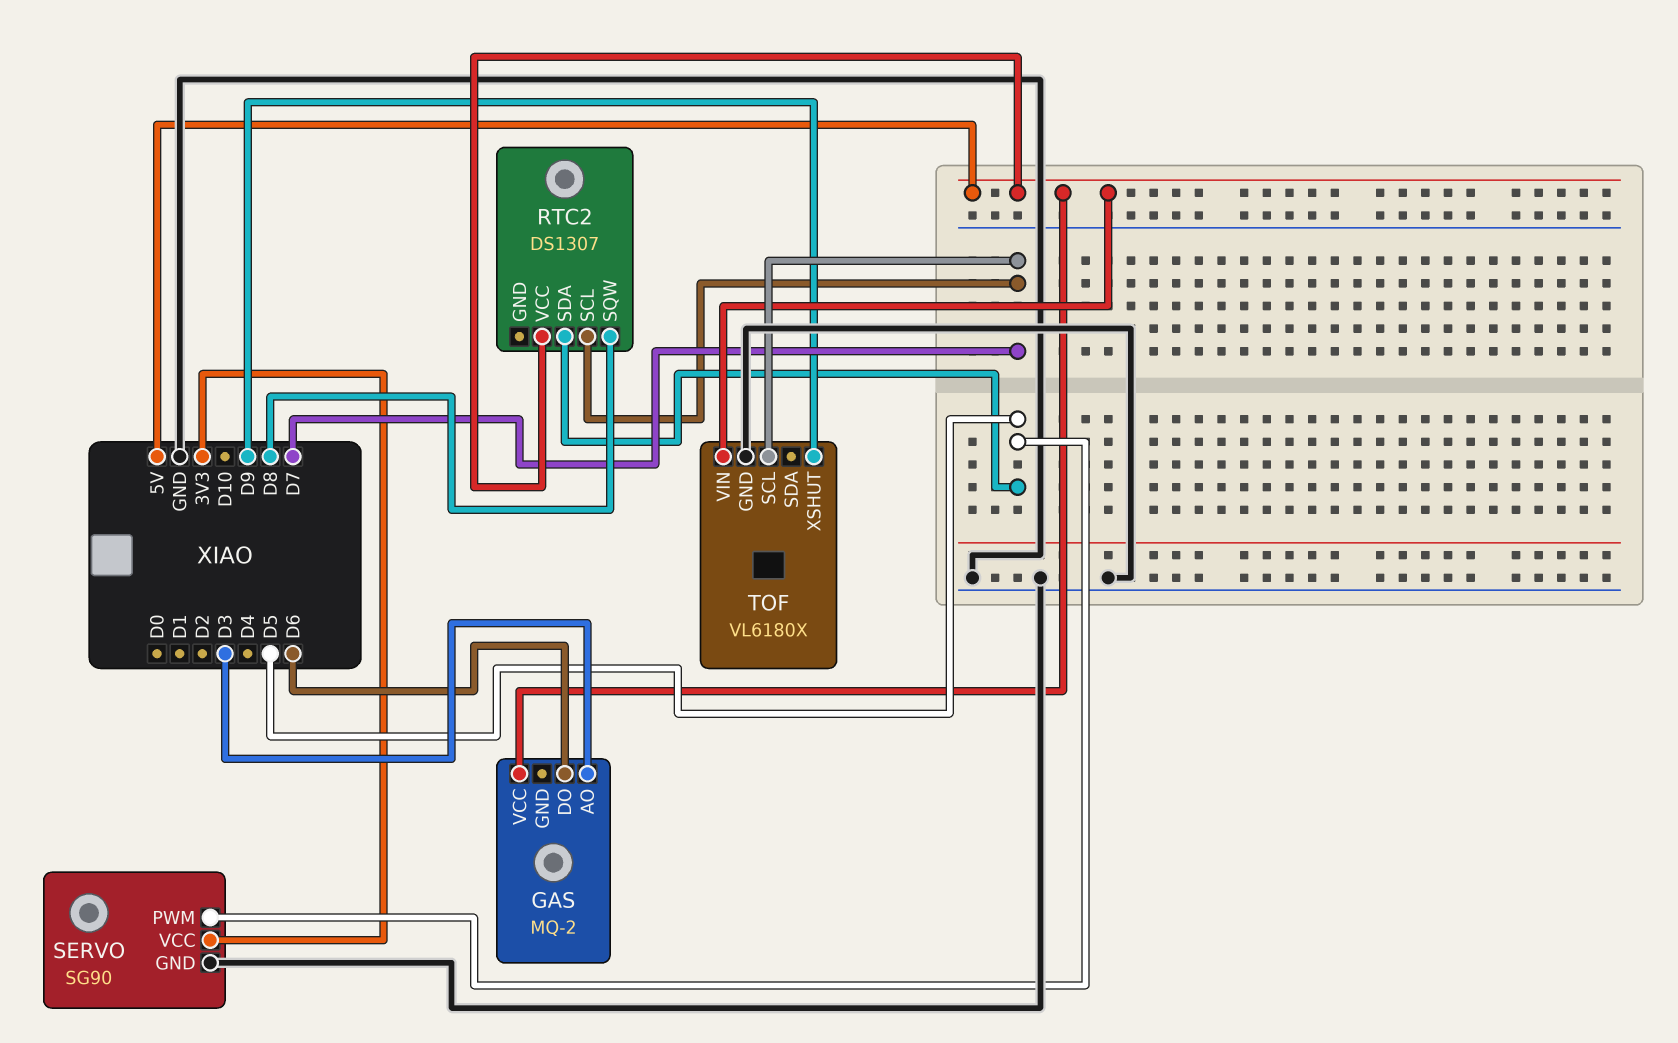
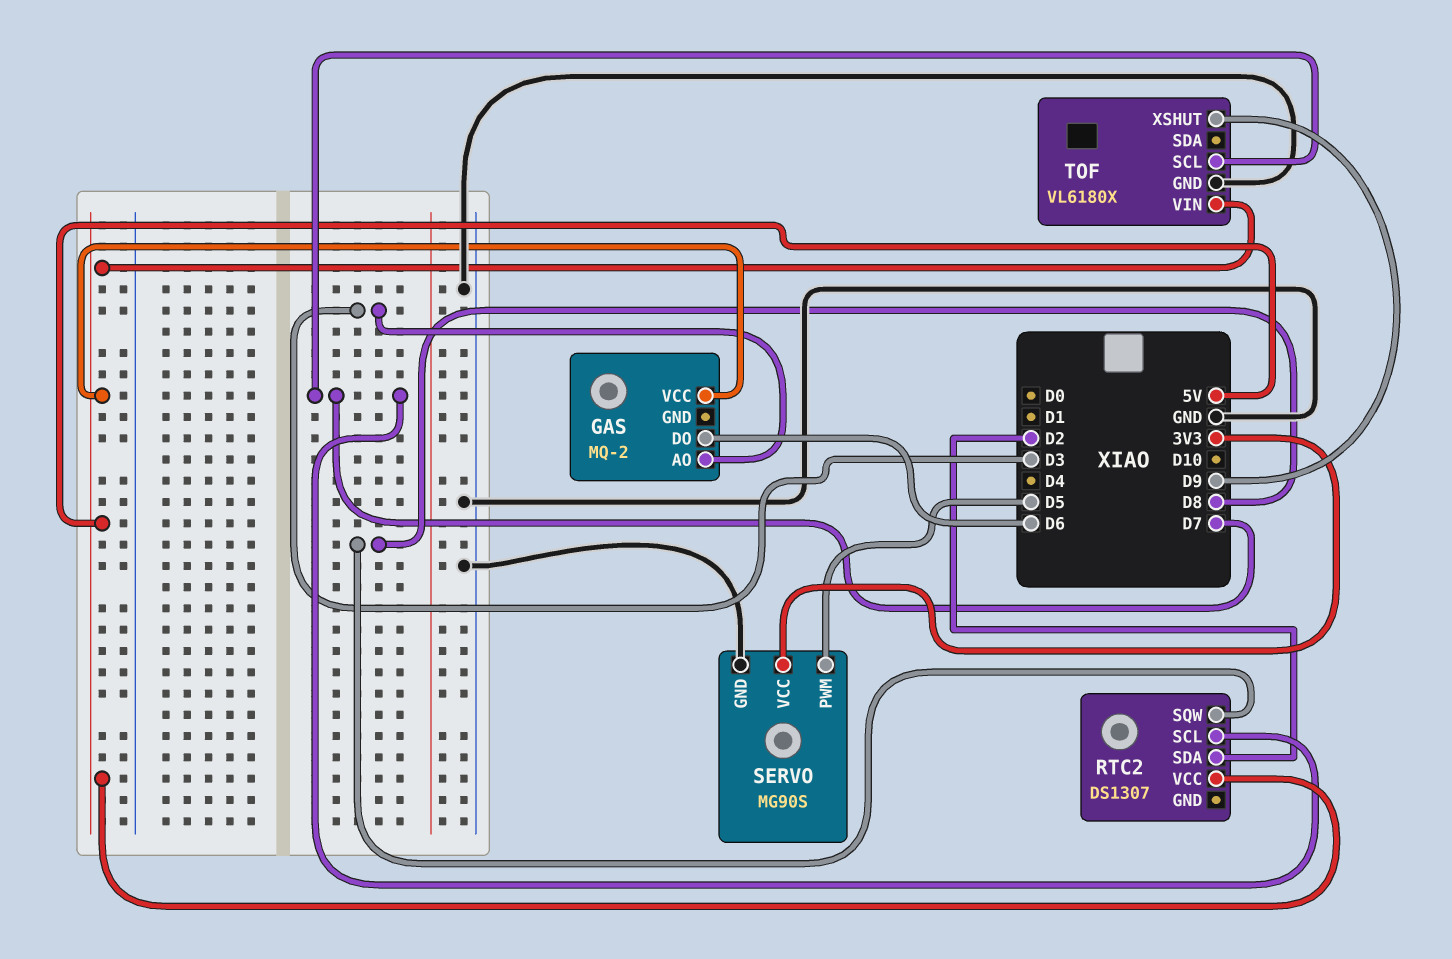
RTC2 pin SDA: D5 -> D2
SERVO: SG90 -> MG90S

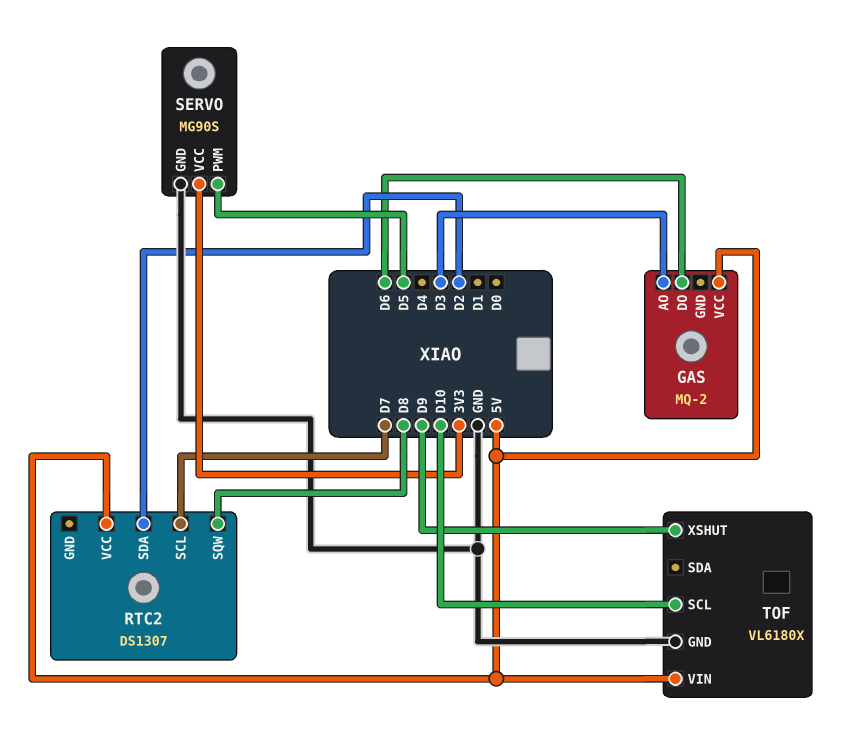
TOF pin SCL: D7 -> D10

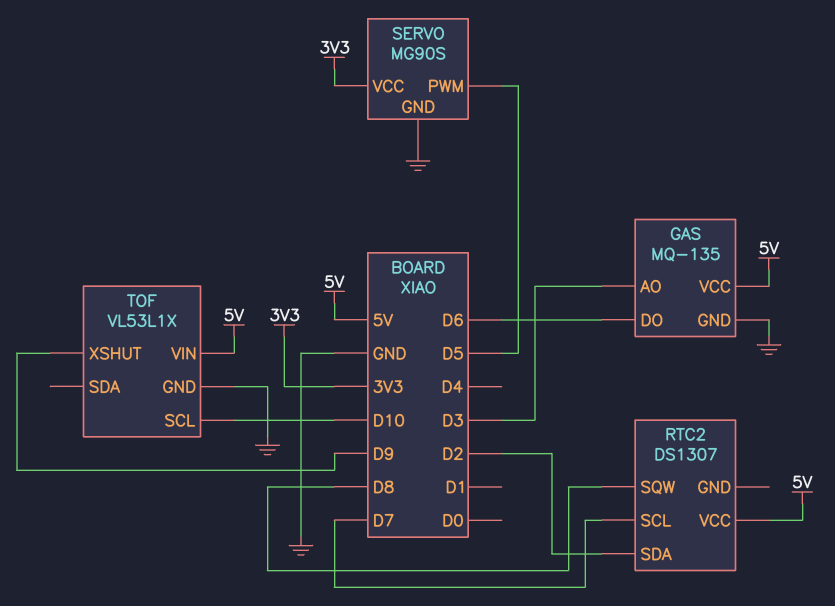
GAS: MQ-2 -> MQ-135
GAS pin GND: none -> GND
TOF: VL6180X -> VL53L1X

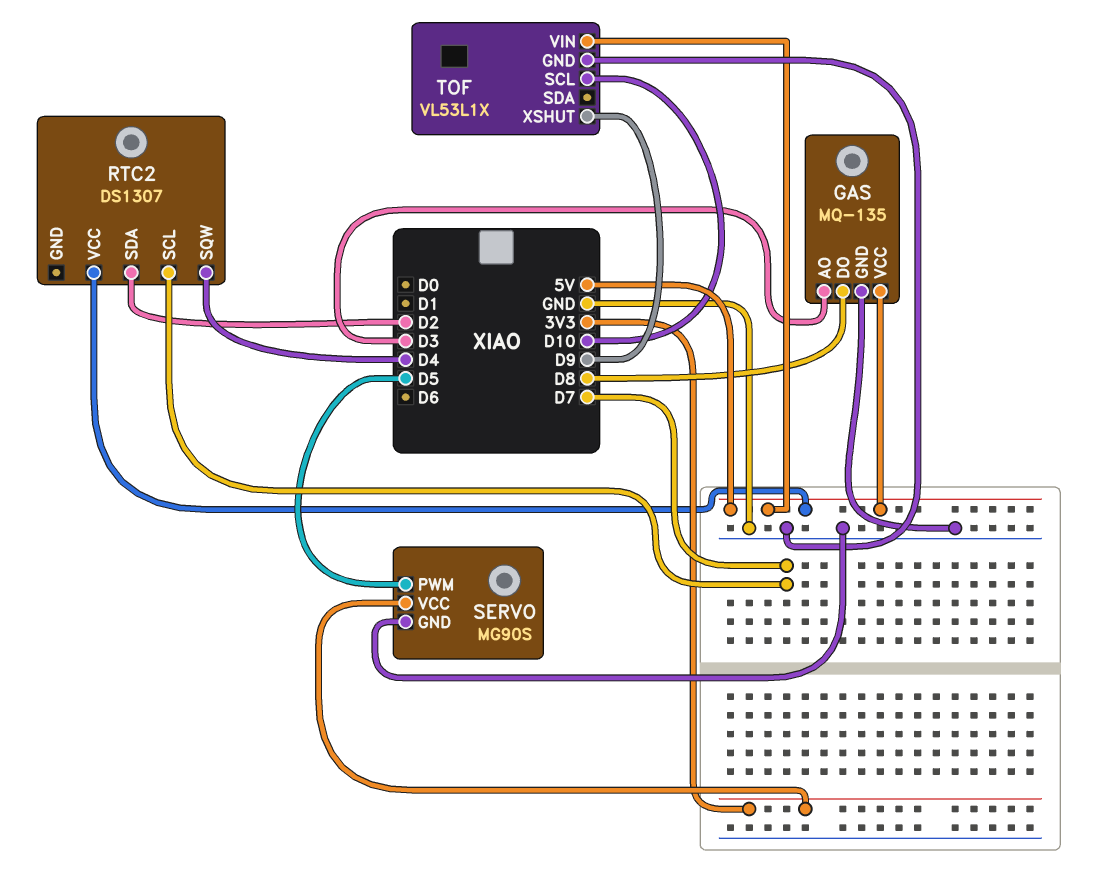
GAS pin DO: D6 -> D8
RTC2 pin SQW: D8 -> D4

